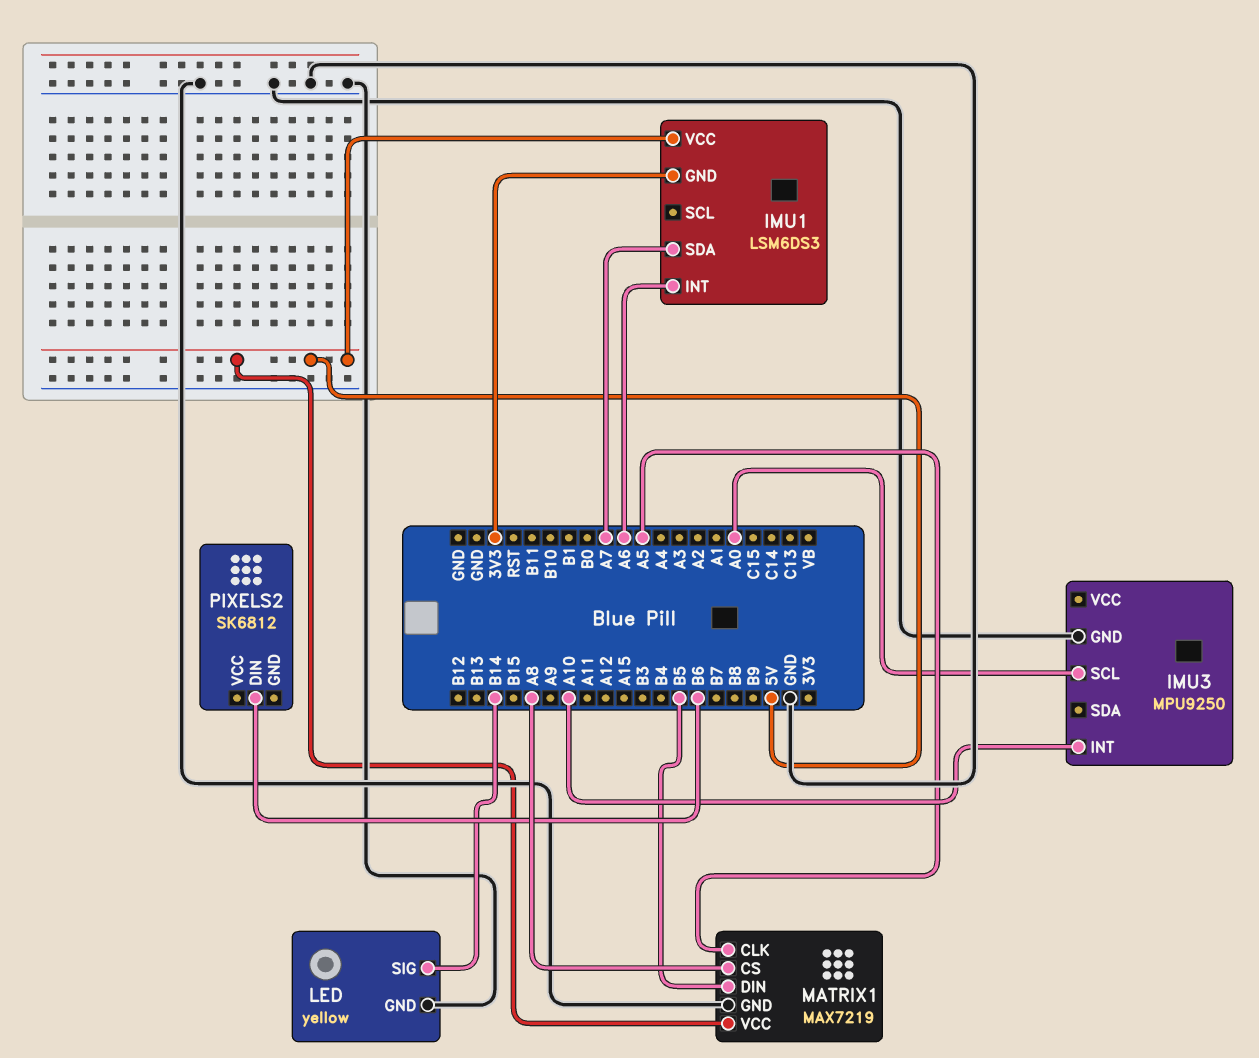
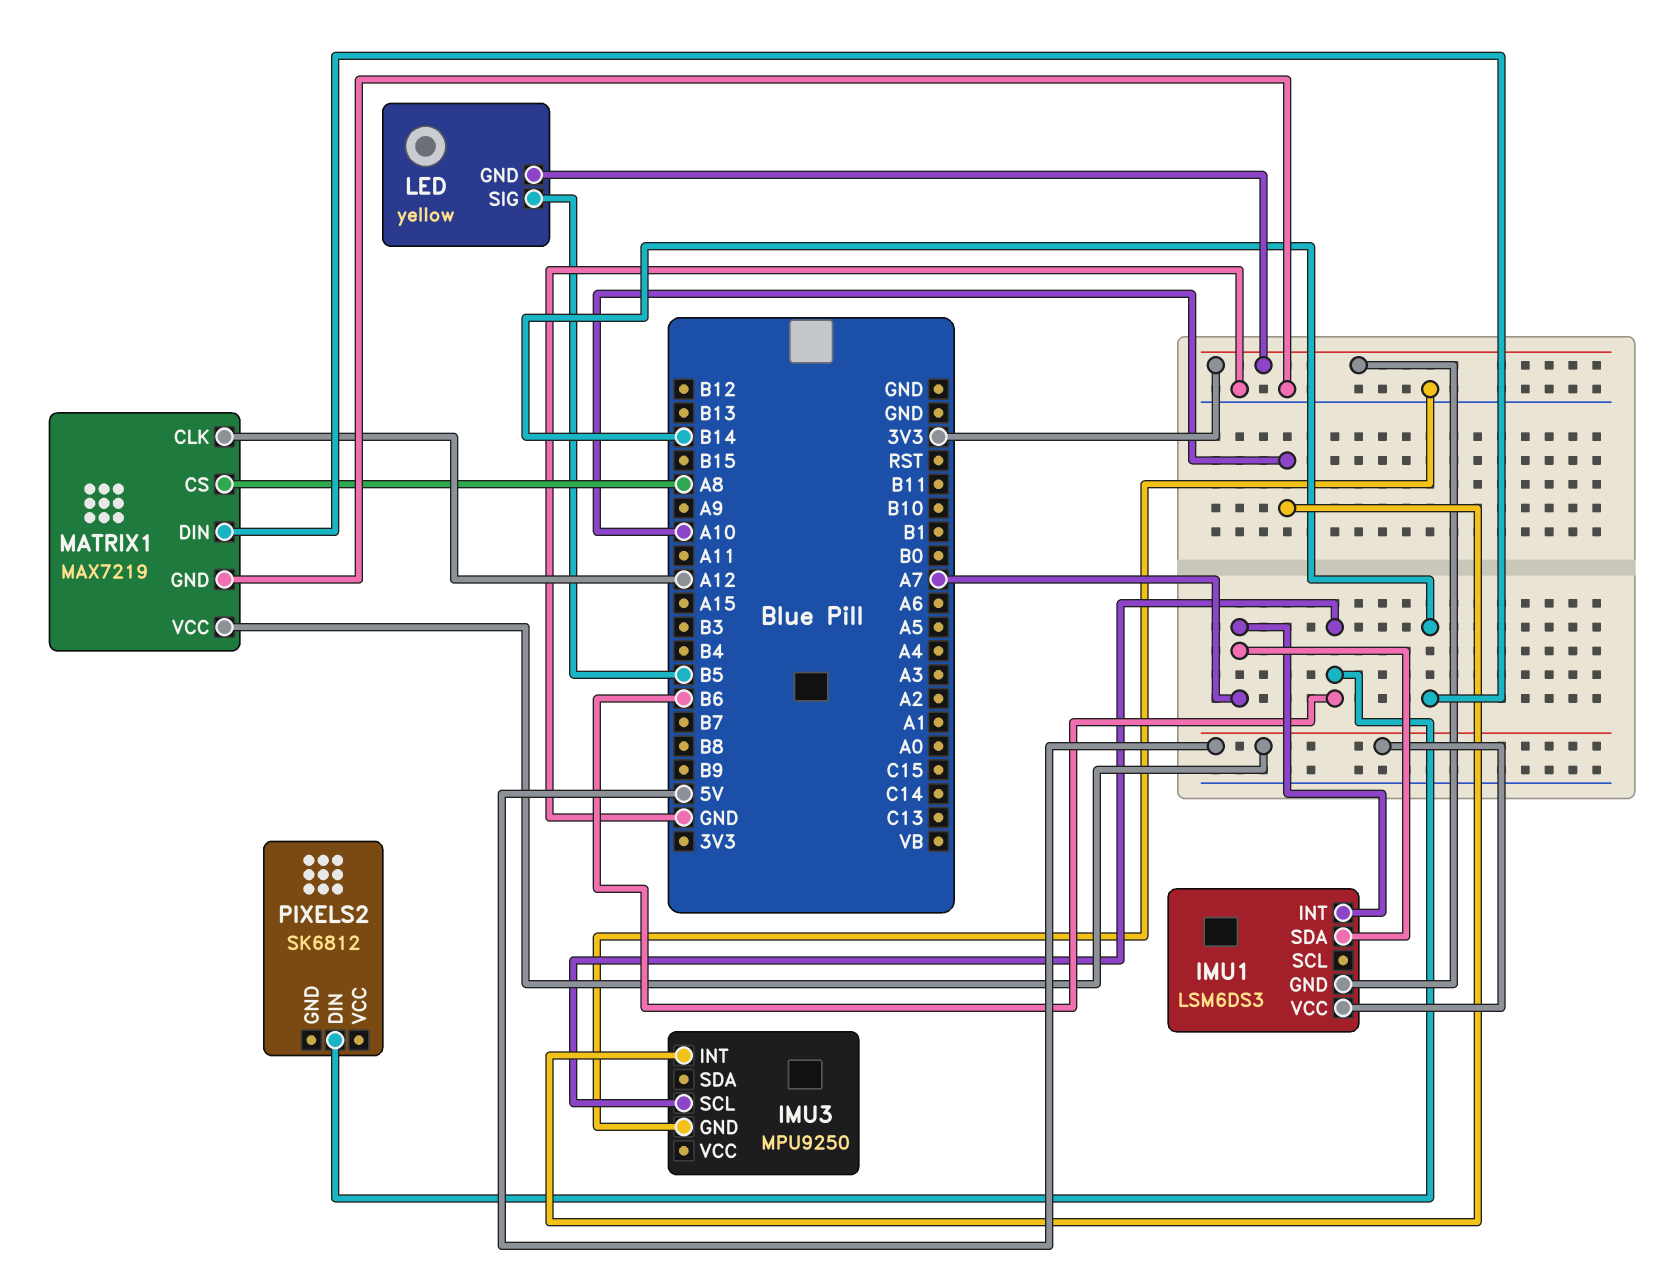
IMU1 pin INT: A6 -> A7
IMU3 pin SCL: A0 -> B6
LED pin GND: GND -> 3V3
LED pin SIG: B14 -> B5
MATRIX1 pin CLK: A5 -> A12
MATRIX1 pin DIN: B5 -> B14

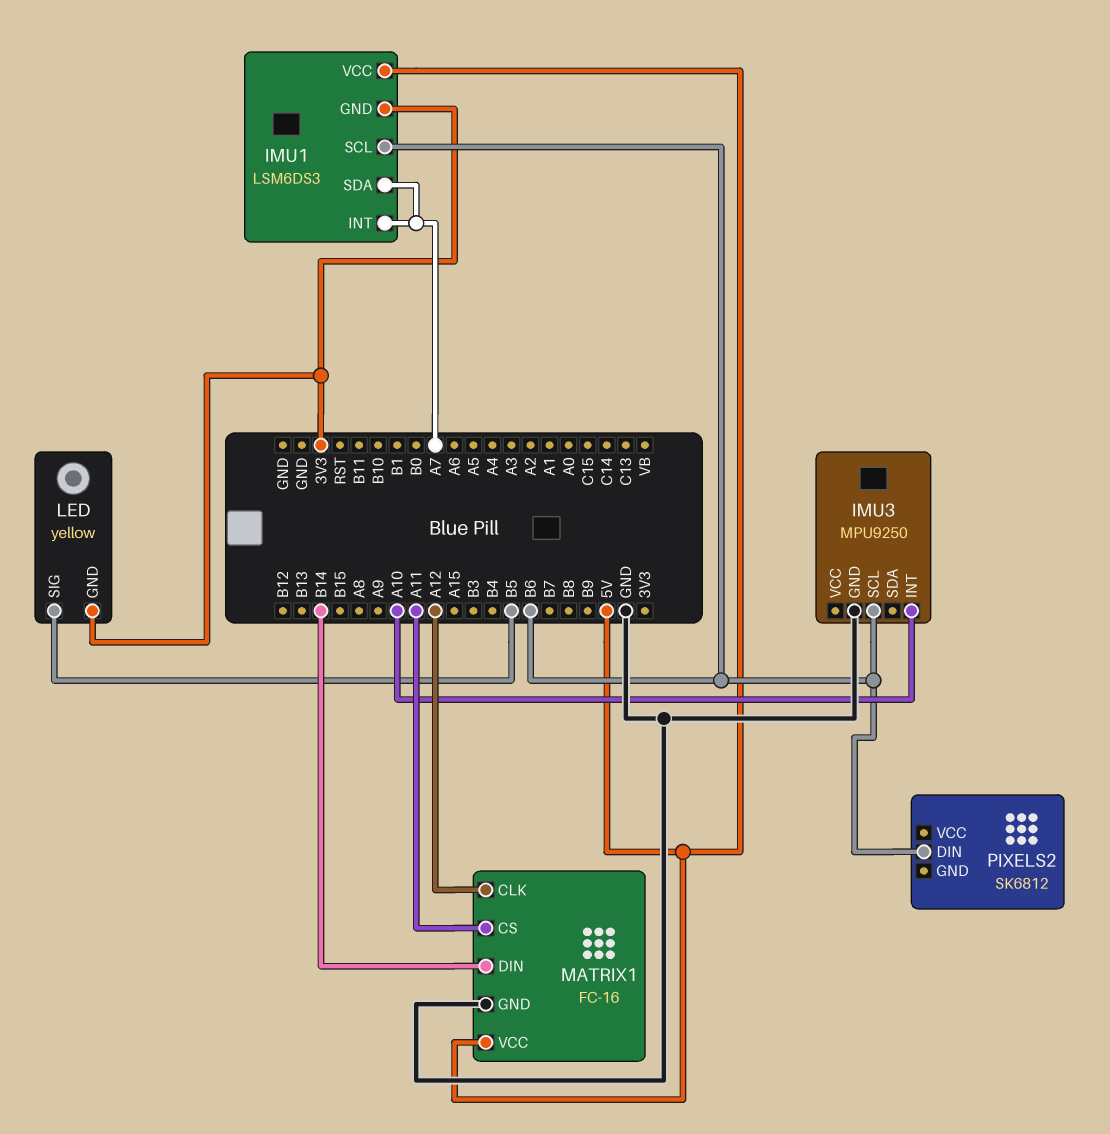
IMU1 pin SCL: none -> B6
MATRIX1: MAX7219 -> FC-16
MATRIX1 pin CS: A8 -> A11

